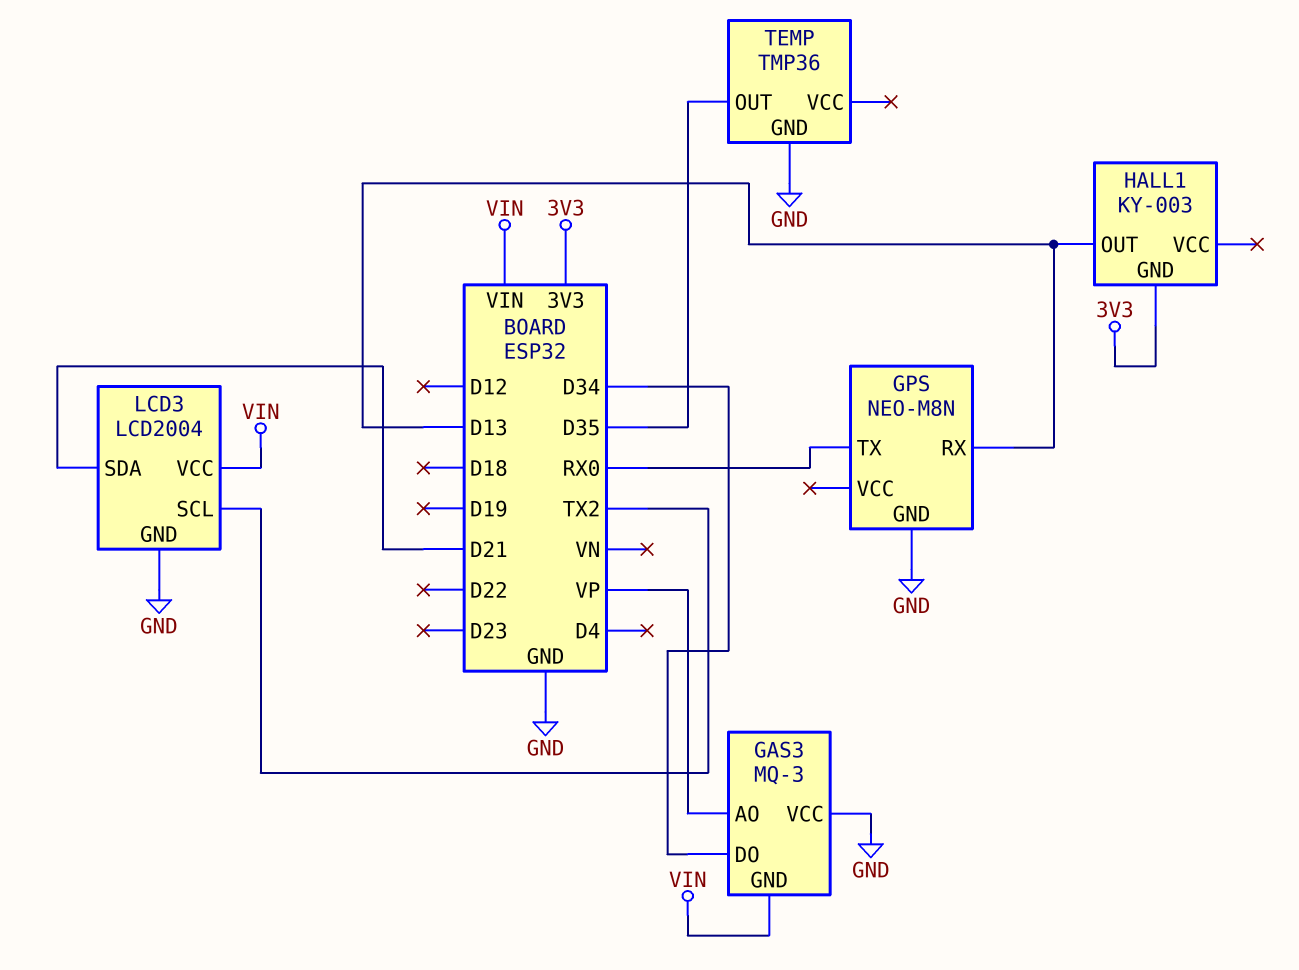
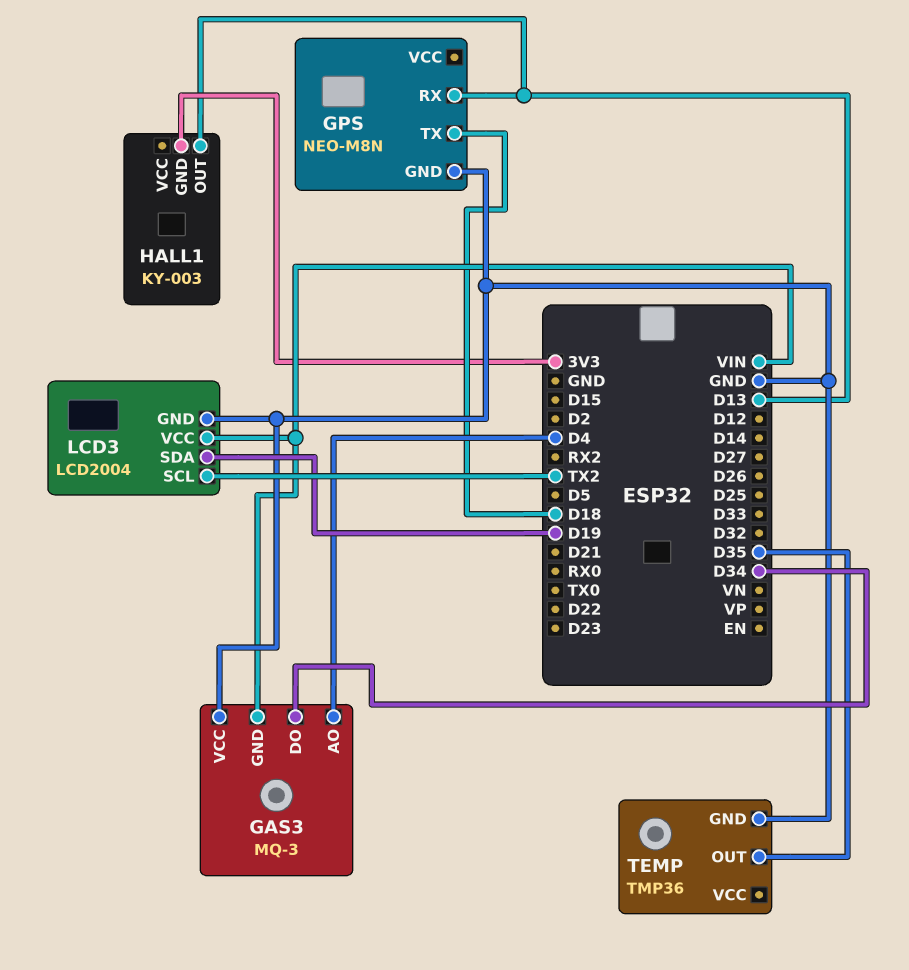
GAS3 pin AO: VP -> D4
GPS pin TX: RX0 -> D18
LCD3 pin SDA: D21 -> D19

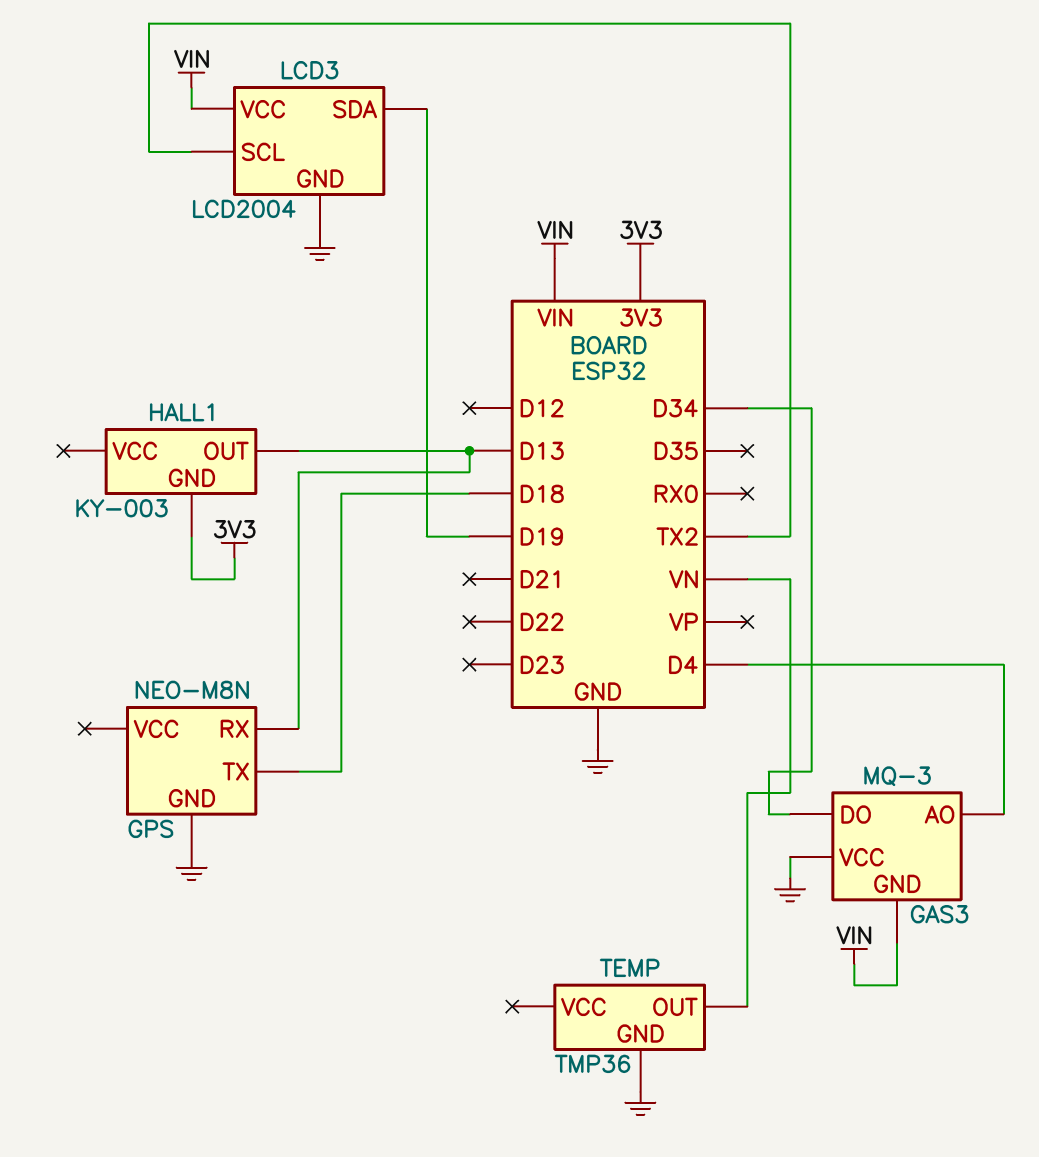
TEMP pin OUT: D35 -> VN

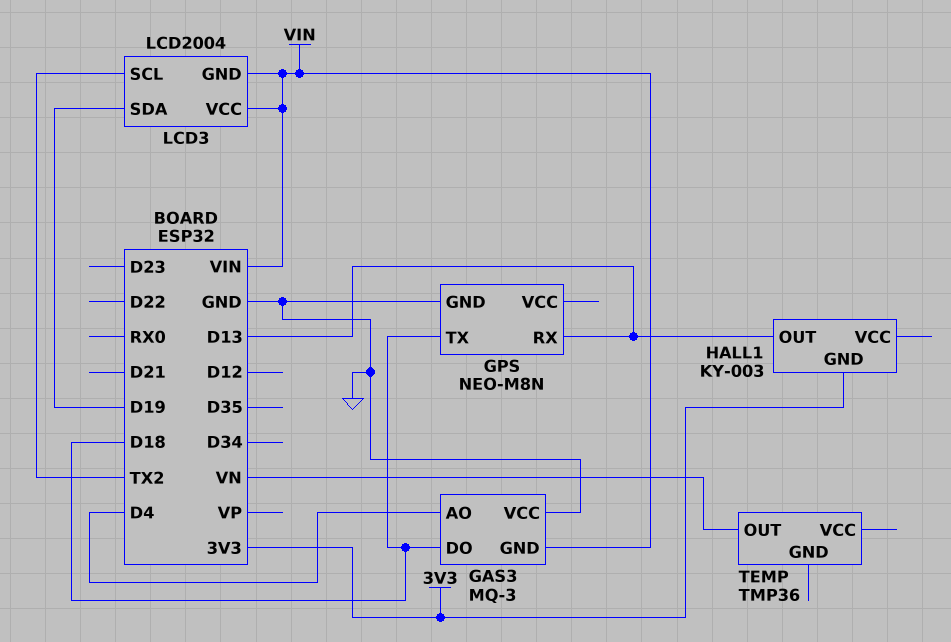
GAS3 pin DO: D34 -> D18
LCD3 pin GND: GND -> VIN
TEMP pin GND: GND -> none

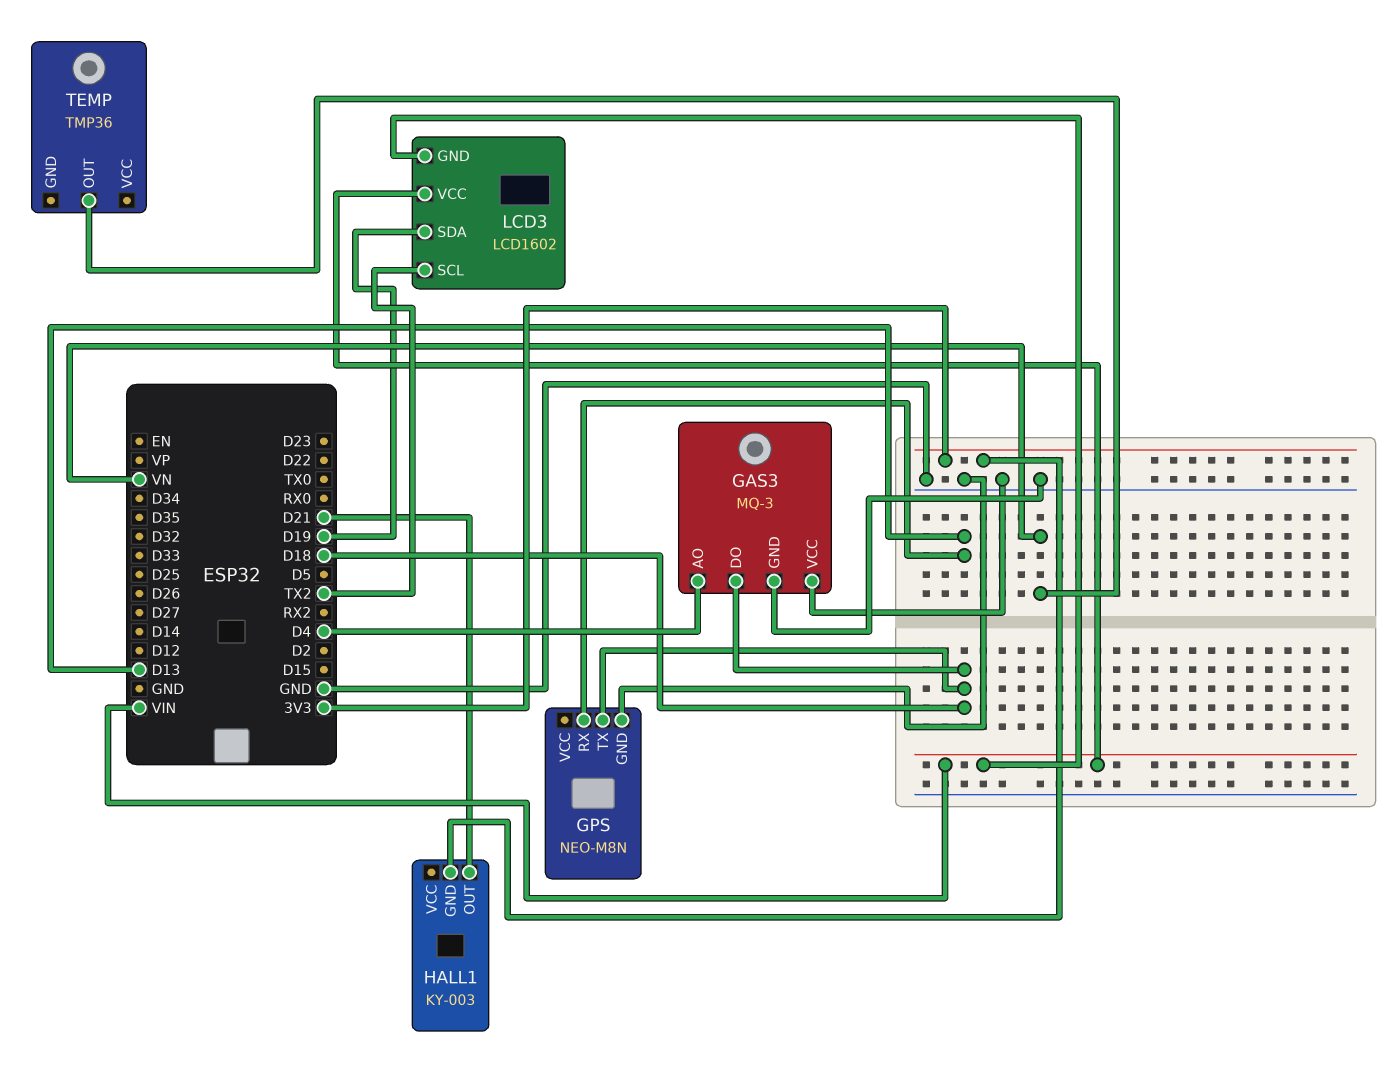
GAS3 pin GND: VIN -> GND
HALL1 pin OUT: D13 -> D21
LCD3: LCD2004 -> LCD1602

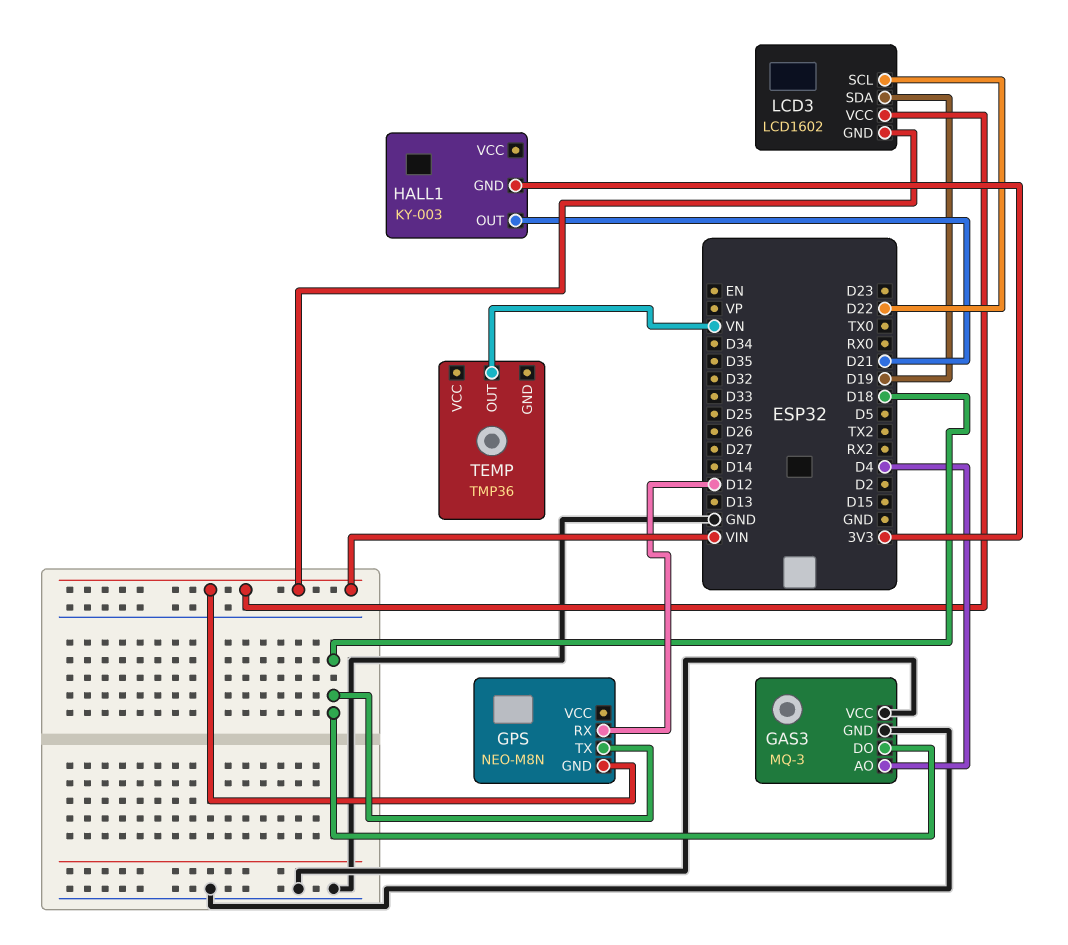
GPS pin GND: GND -> VIN
GPS pin RX: D13 -> D12
LCD3 pin SCL: TX2 -> D22

